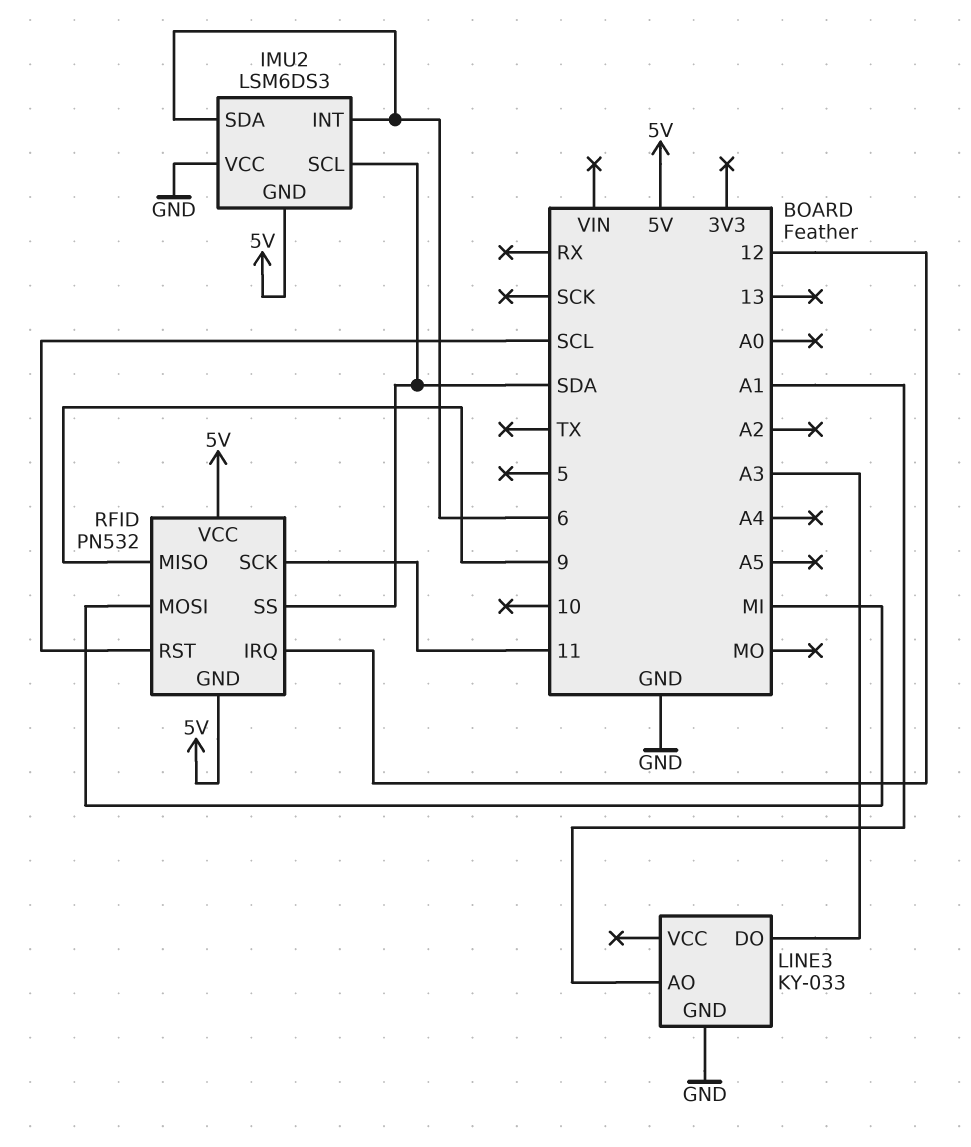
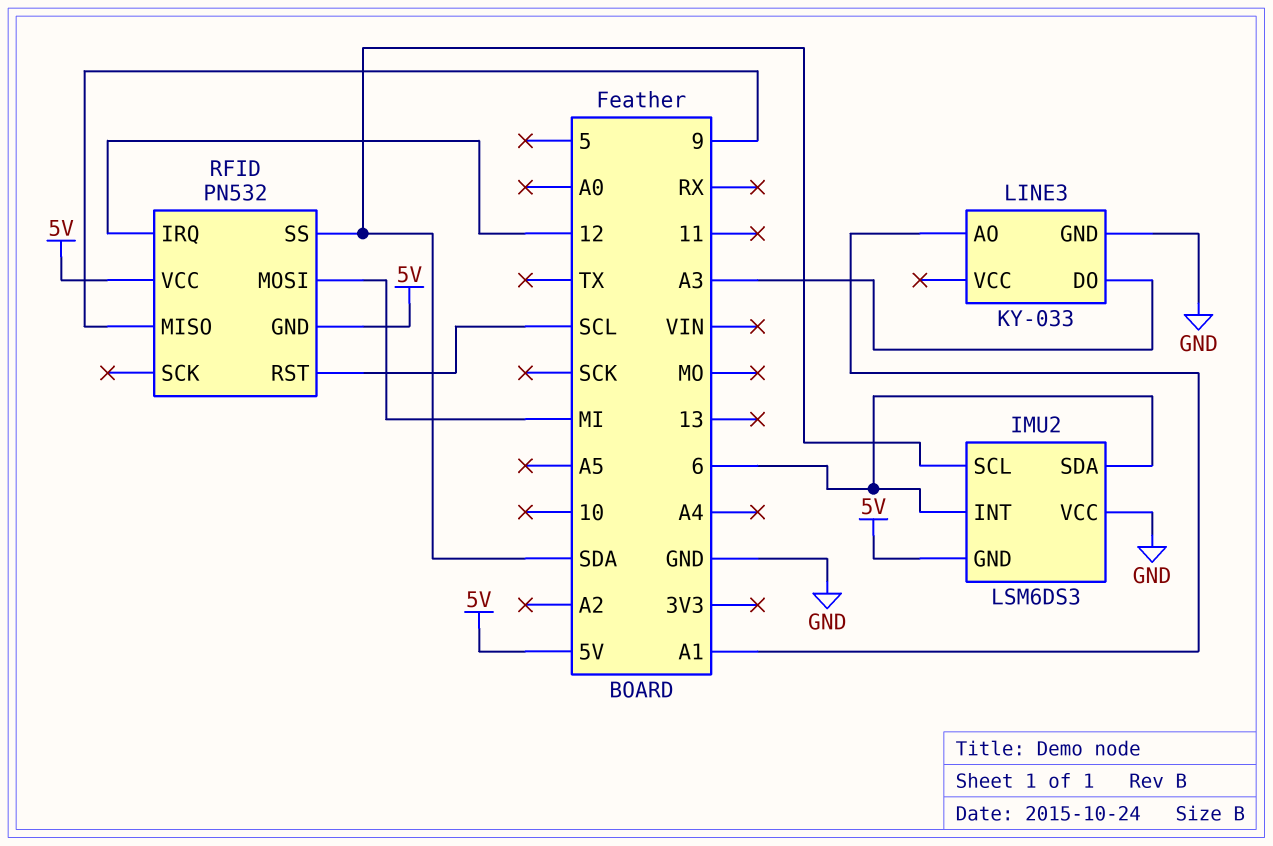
RFID pin SCK: 11 -> none

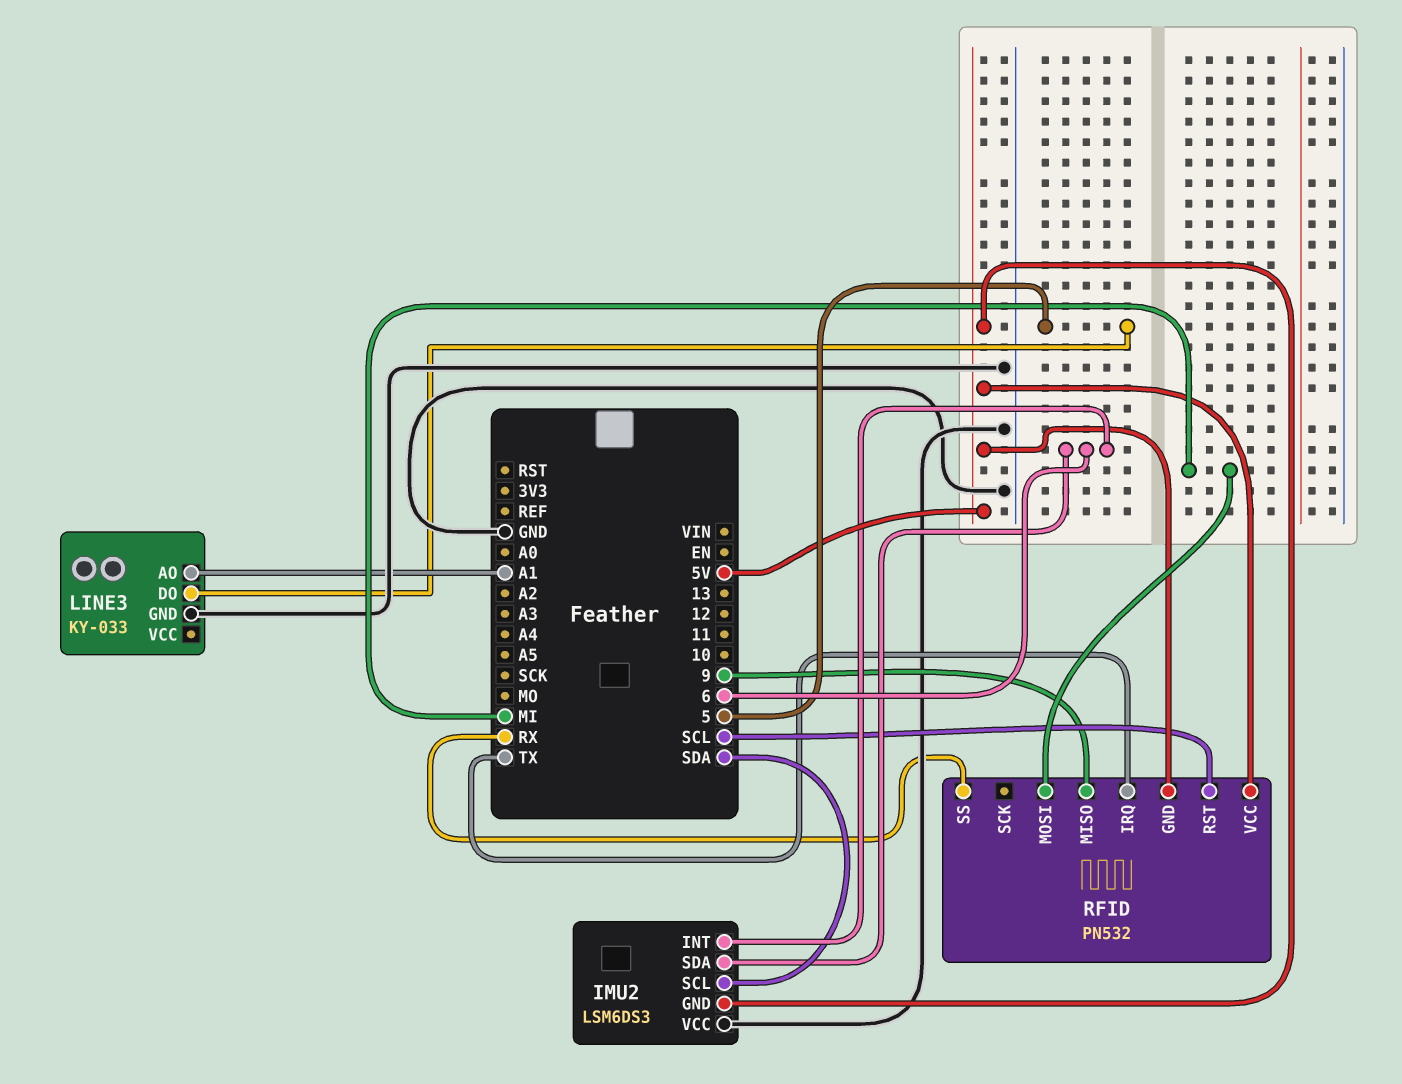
LINE3 pin DO: A3 -> 5
RFID pin IRQ: 12 -> TX
RFID pin SS: SDA -> RX

